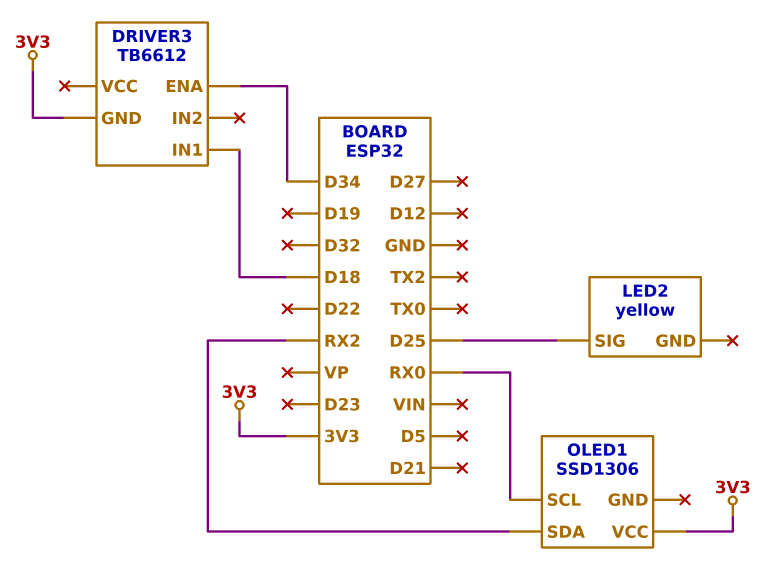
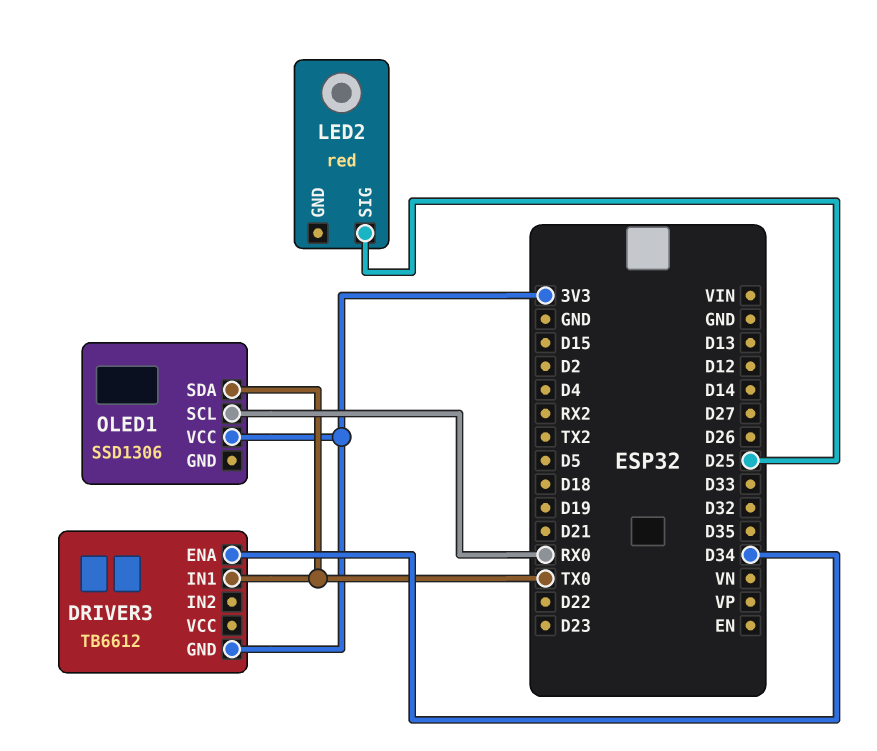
DRIVER3 pin IN1: D18 -> TX0
LED2: yellow -> red
OLED1 pin SDA: RX2 -> TX0

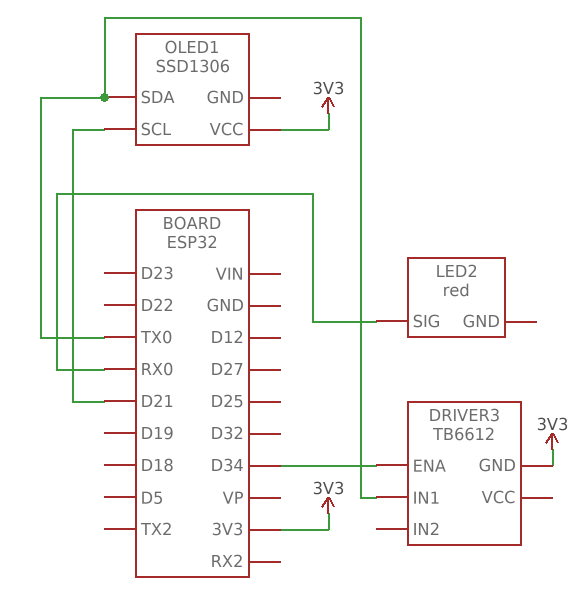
LED2 pin SIG: D25 -> RX0
OLED1 pin SCL: RX0 -> D21

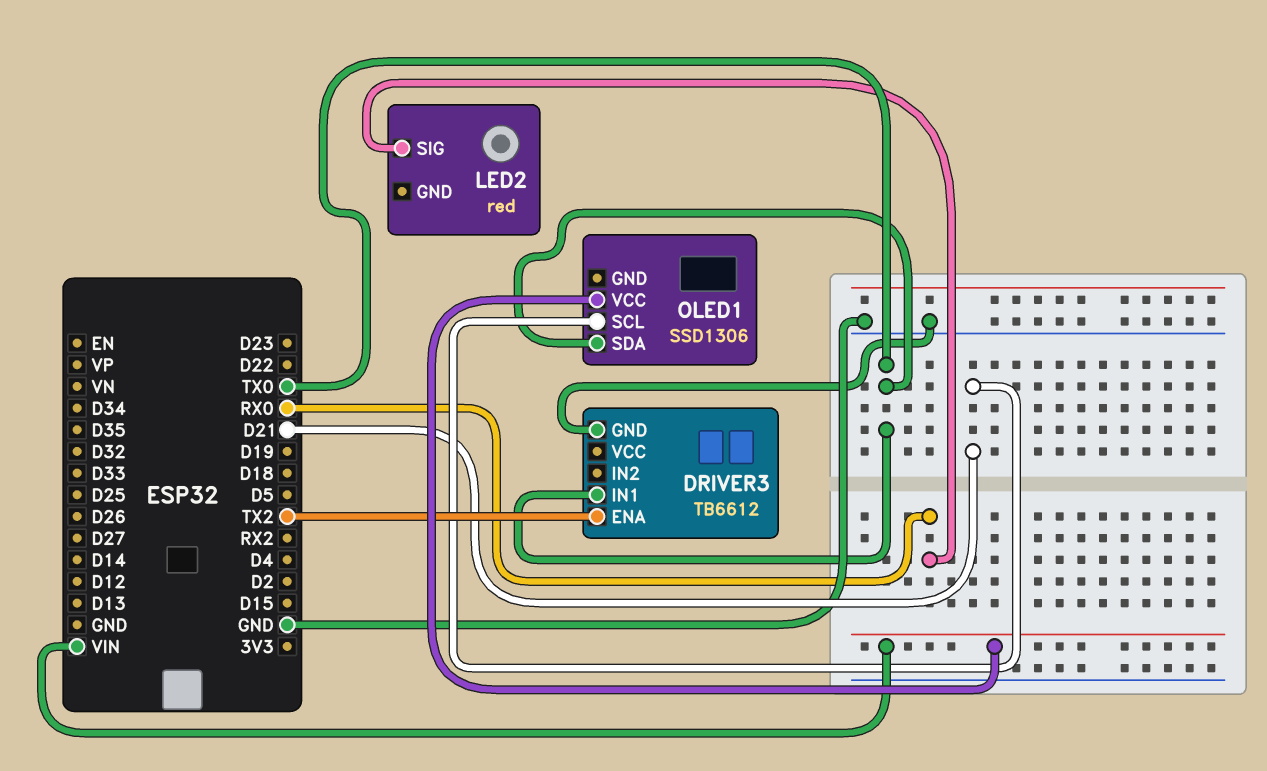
DRIVER3 pin ENA: D34 -> TX2
DRIVER3 pin GND: 3V3 -> GND
OLED1 pin VCC: 3V3 -> VIN

